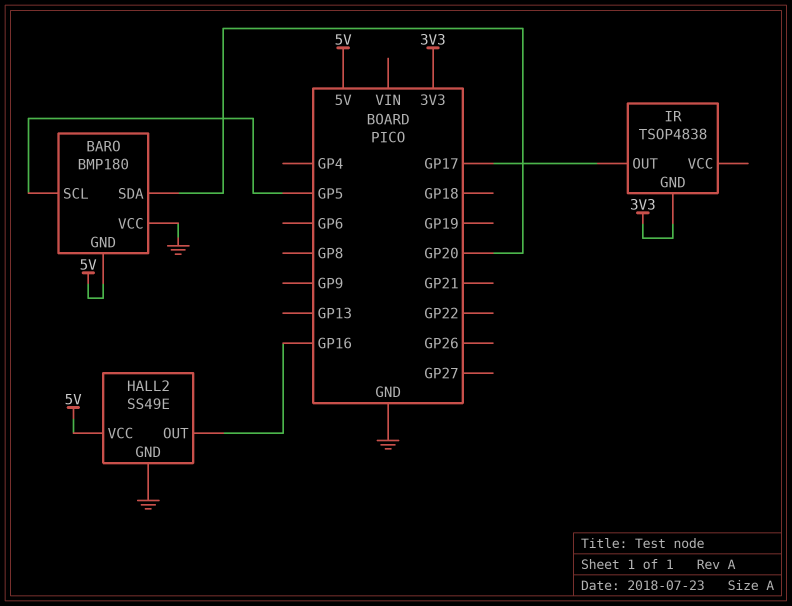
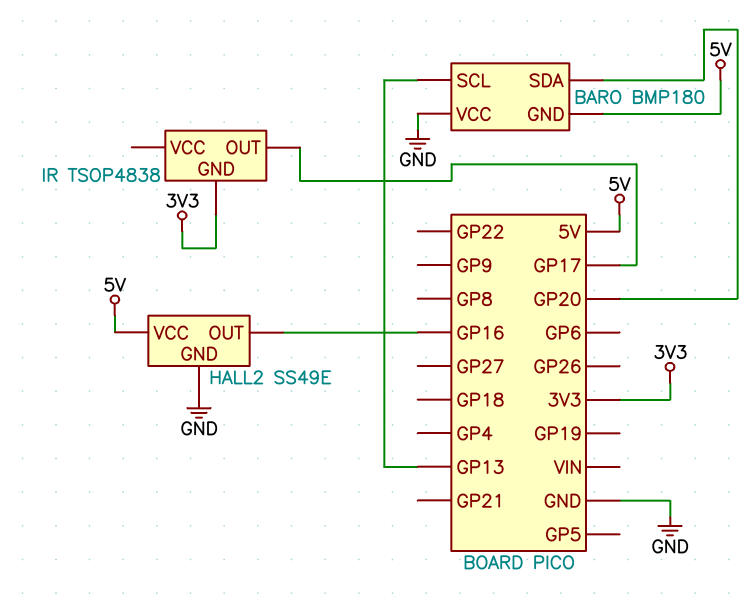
BARO pin SCL: GP5 -> GP13

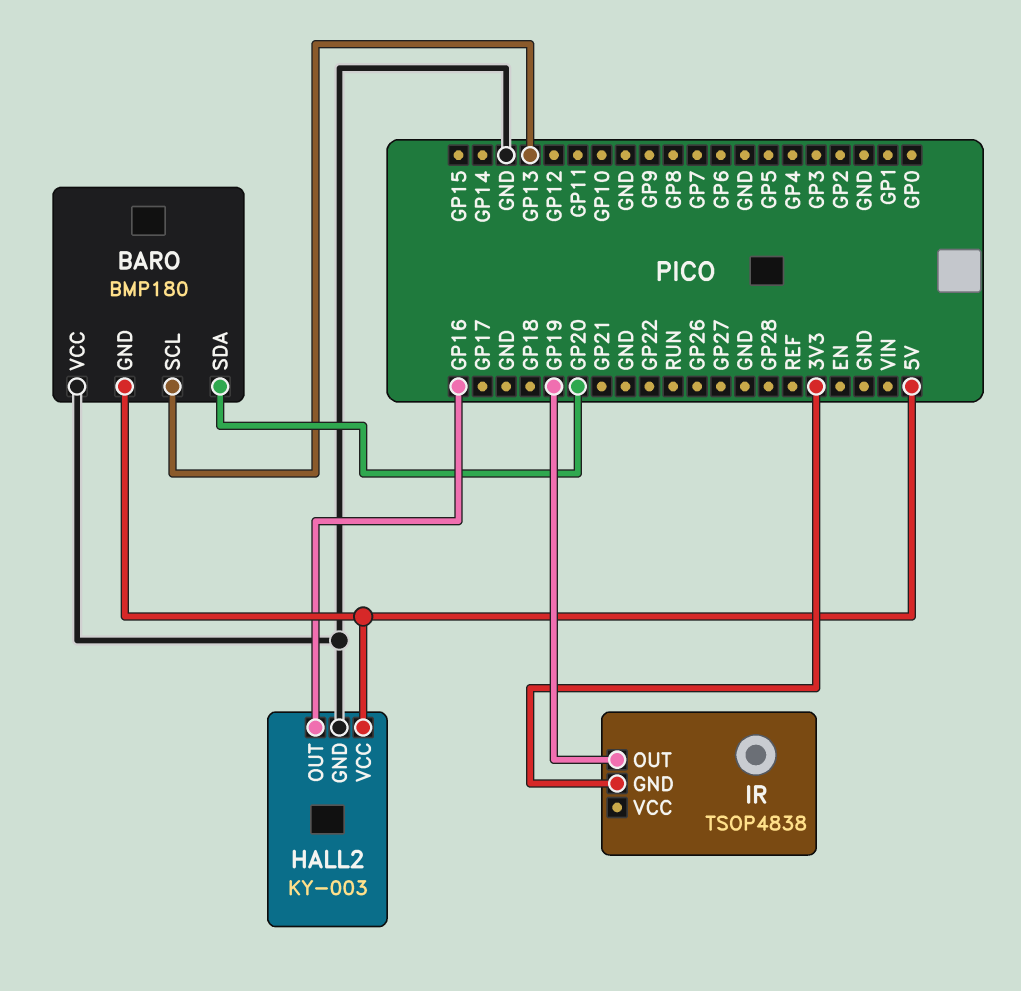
HALL2: SS49E -> KY-003
IR pin OUT: GP17 -> GP19

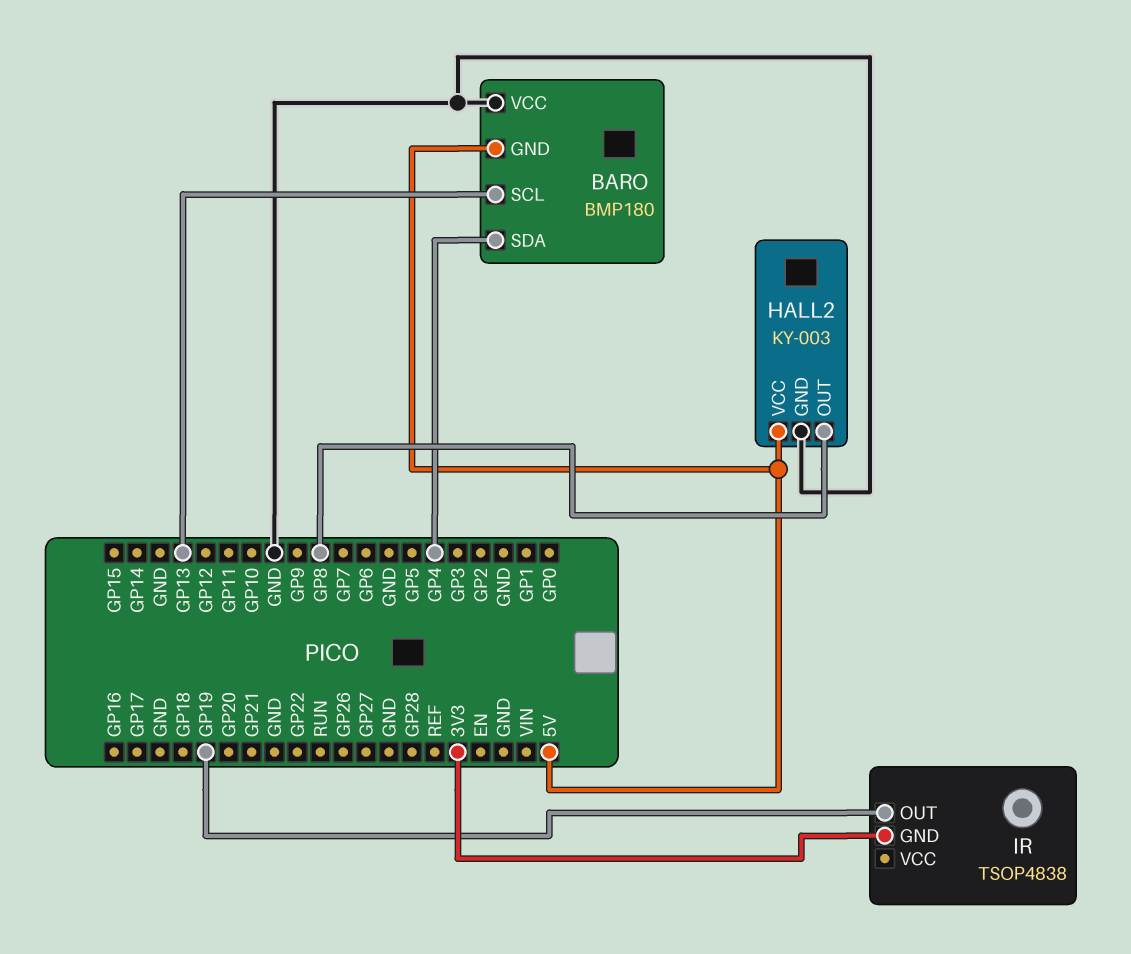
BARO pin SDA: GP20 -> GP4
HALL2 pin OUT: GP16 -> GP8

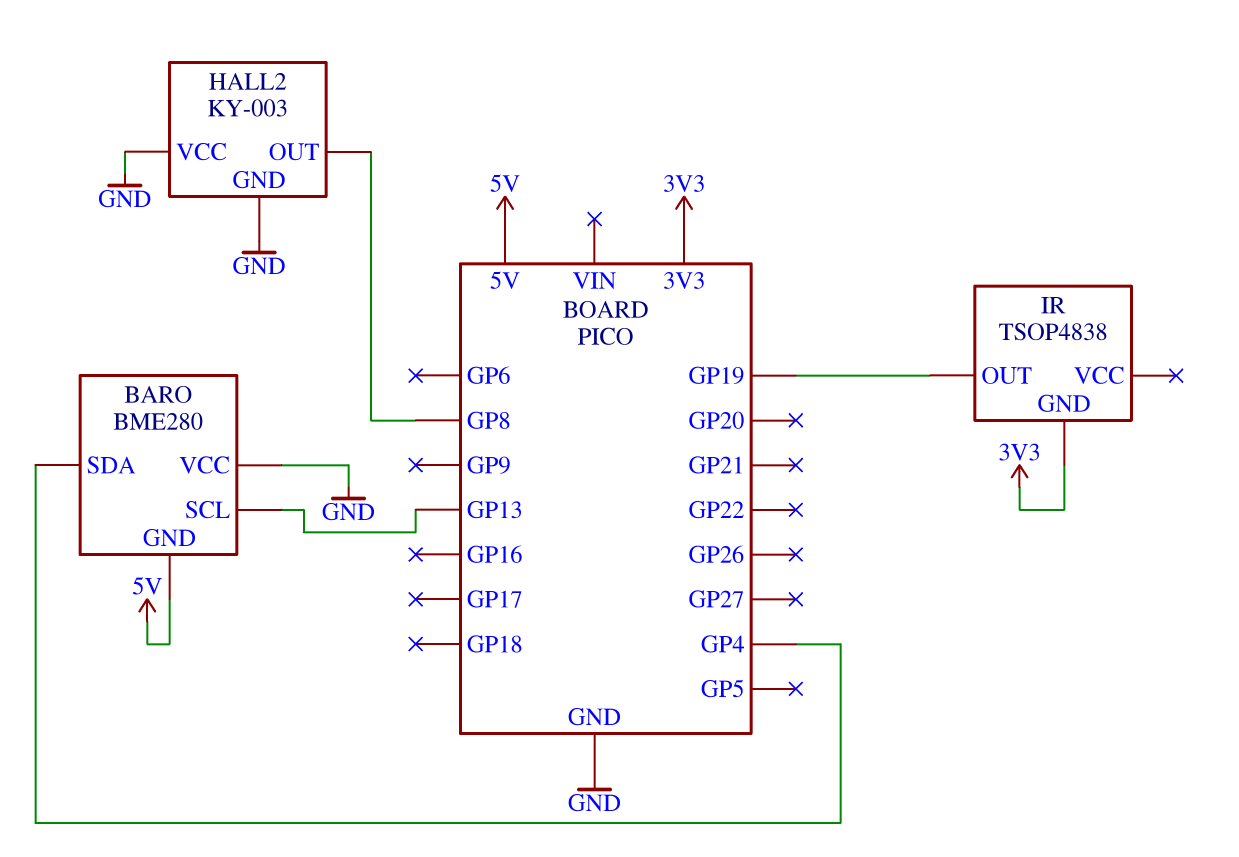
BARO: BMP180 -> BME280
HALL2 pin VCC: 5V -> GND

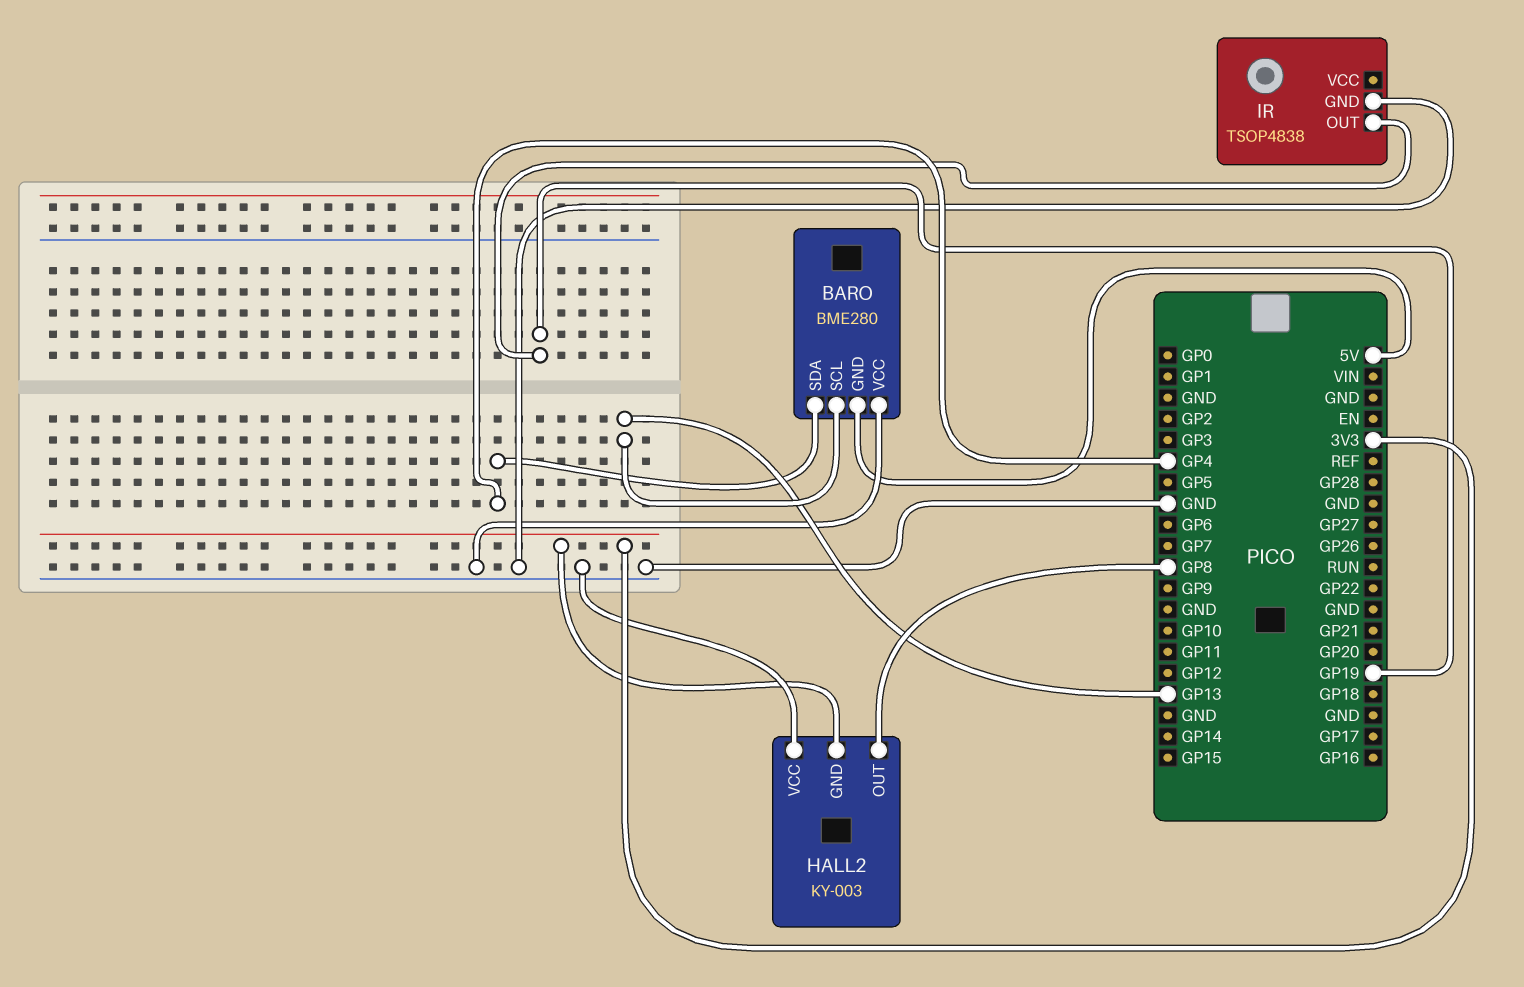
HALL2 pin GND: GND -> 3V3
IR pin GND: 3V3 -> GND

